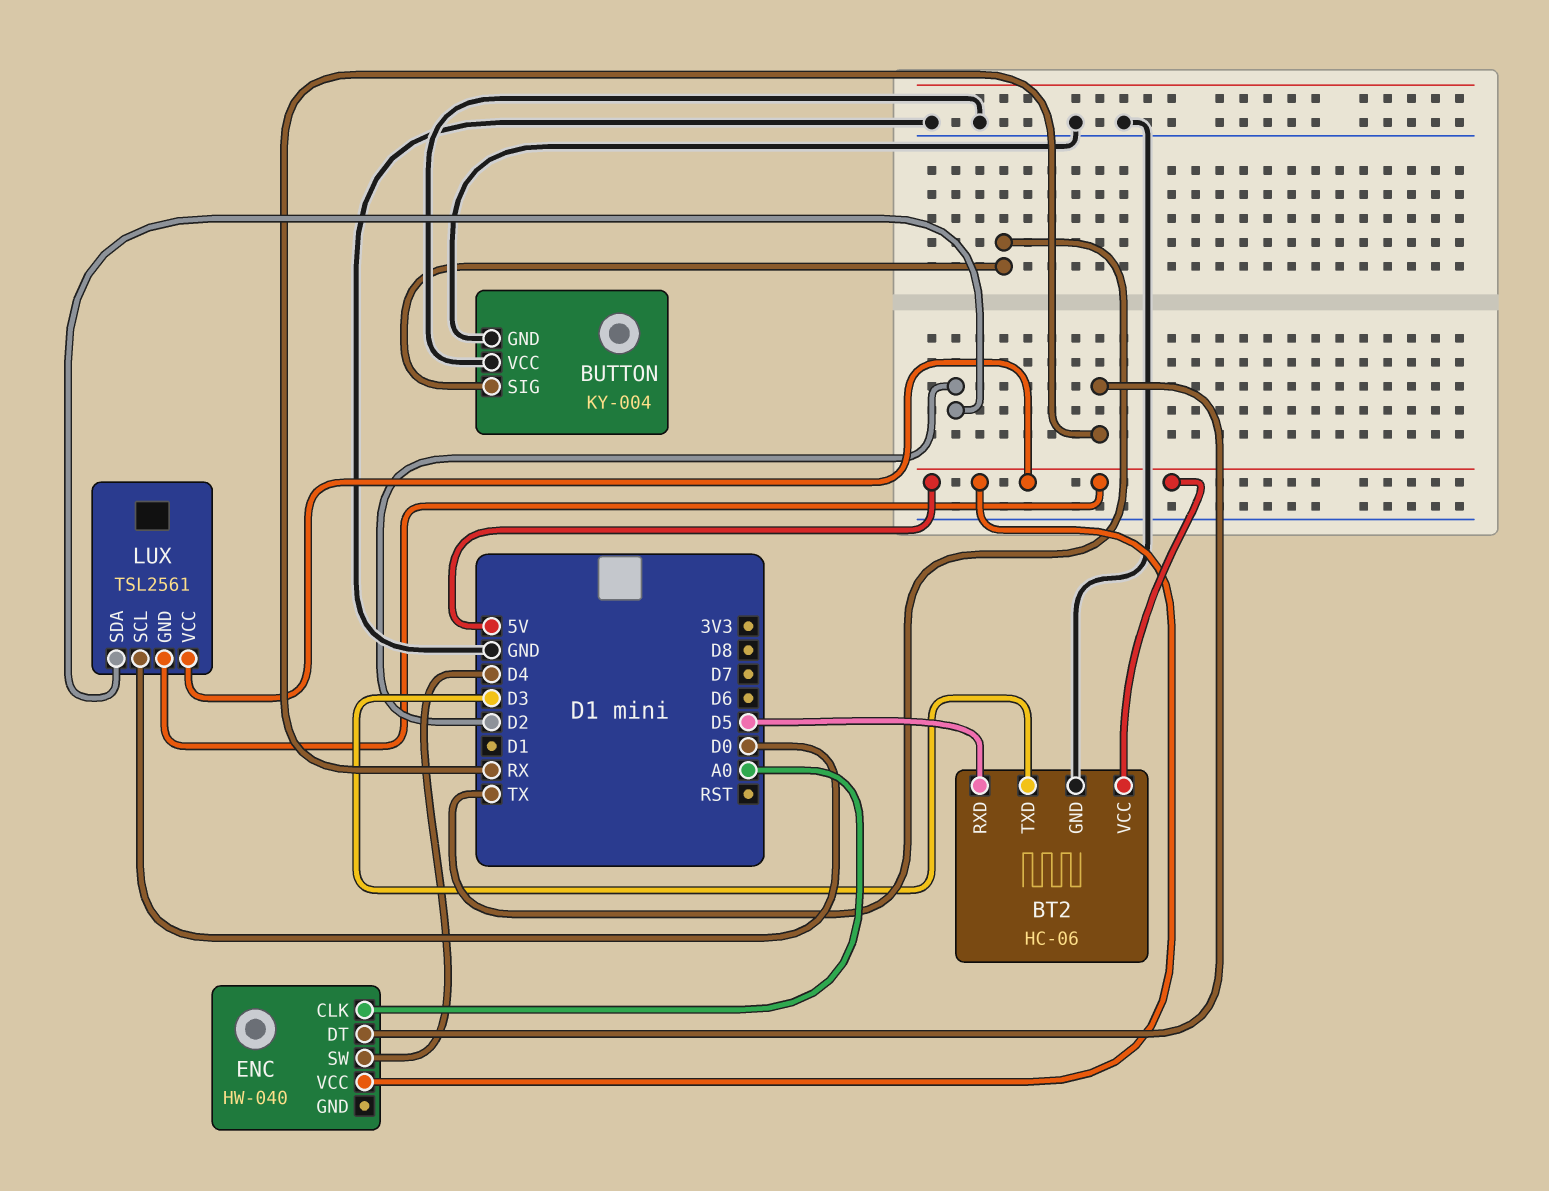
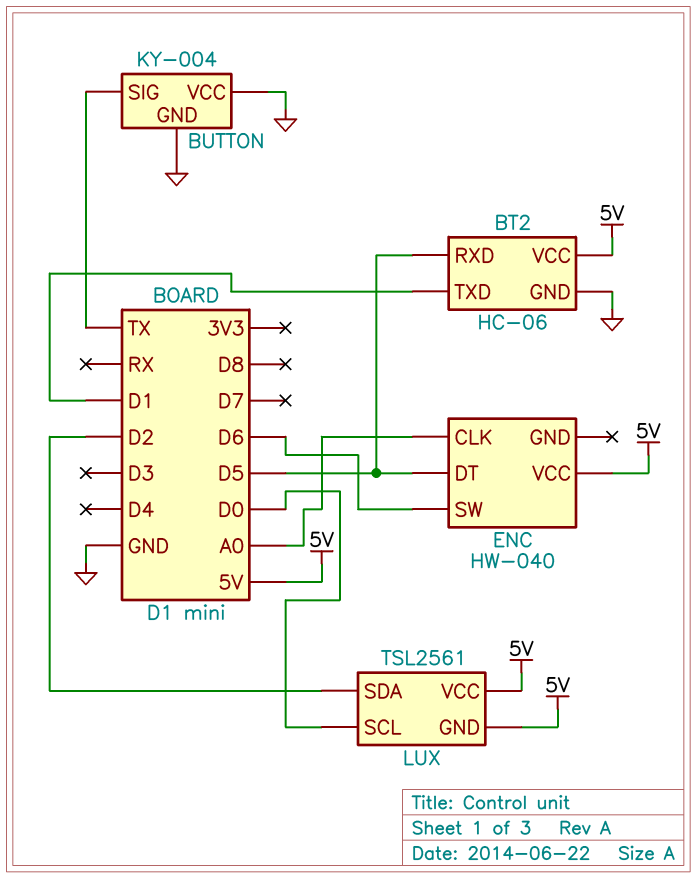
BT2 pin TXD: D3 -> D1
ENC pin DT: RX -> D5
ENC pin SW: D4 -> D6

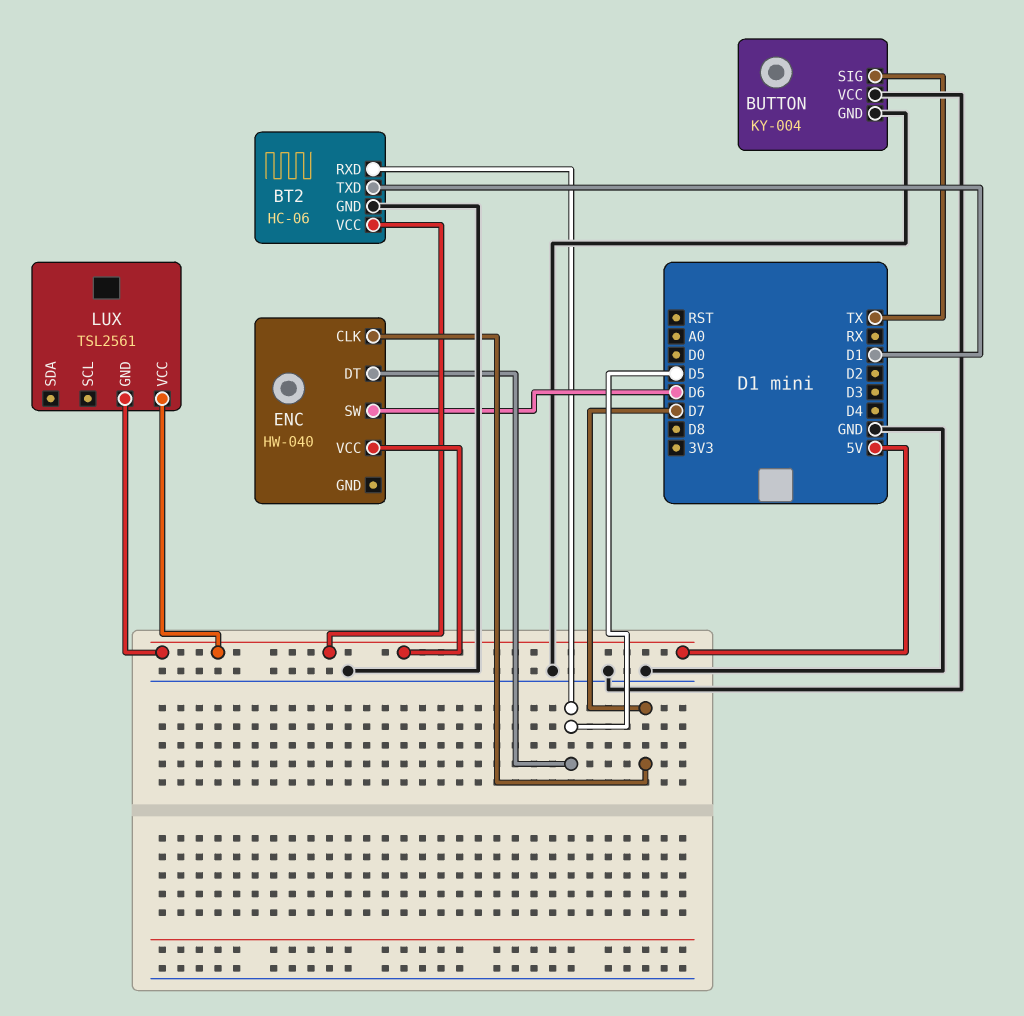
ENC pin CLK: A0 -> D7
LUX pin SCL: D0 -> none
LUX pin SDA: D2 -> none

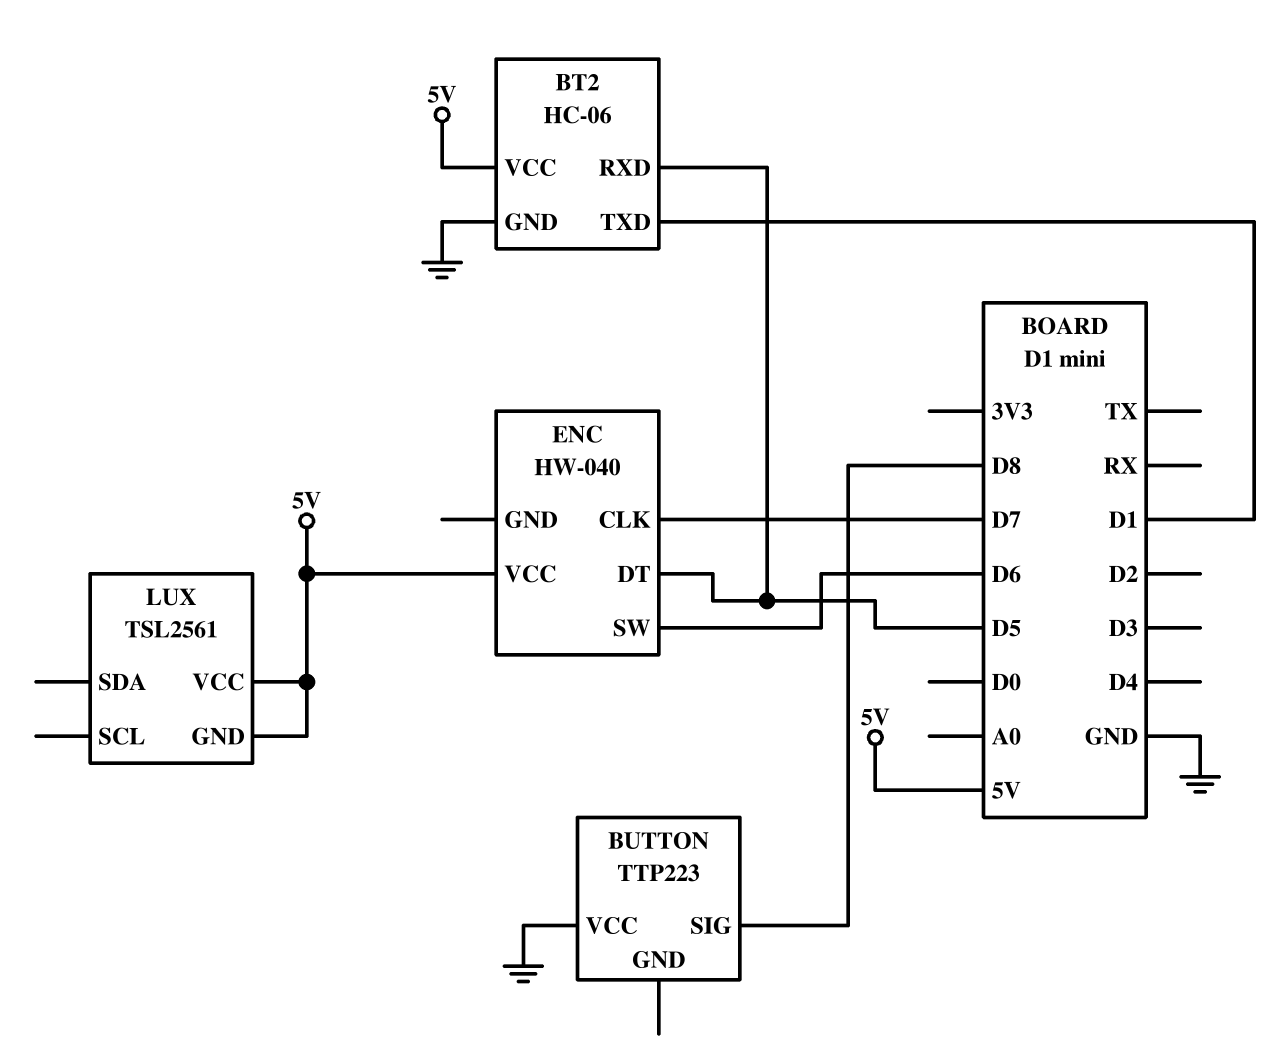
BUTTON: KY-004 -> TTP223
BUTTON pin GND: GND -> none
BUTTON pin SIG: TX -> D8

